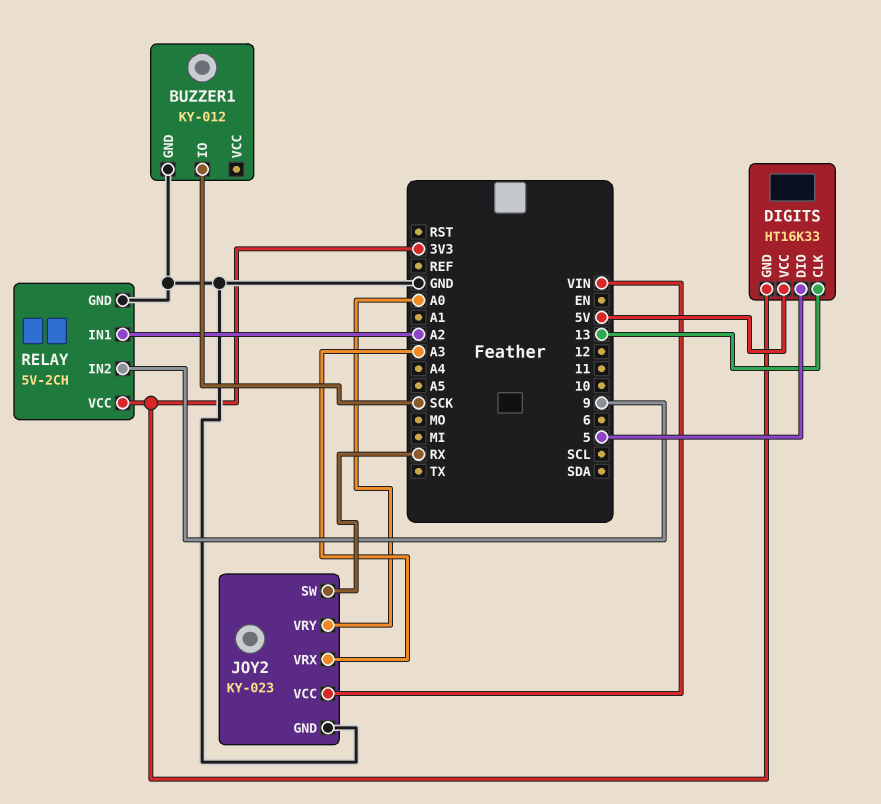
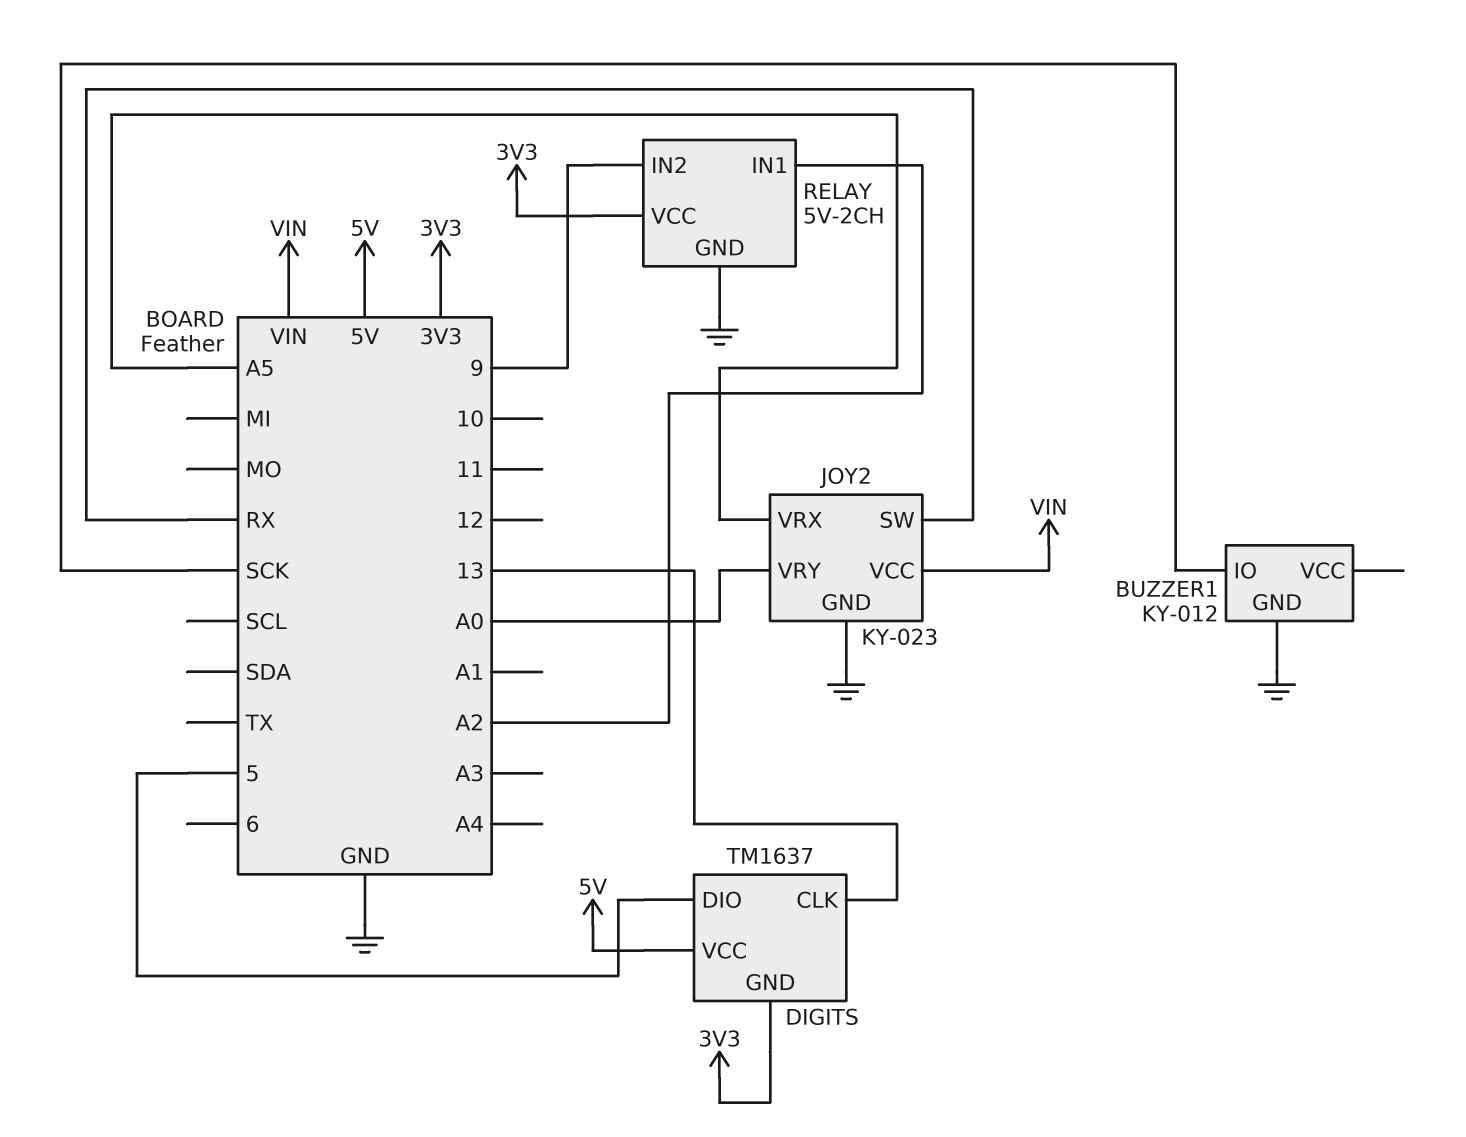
DIGITS: HT16K33 -> TM1637
JOY2 pin VRX: A3 -> A5

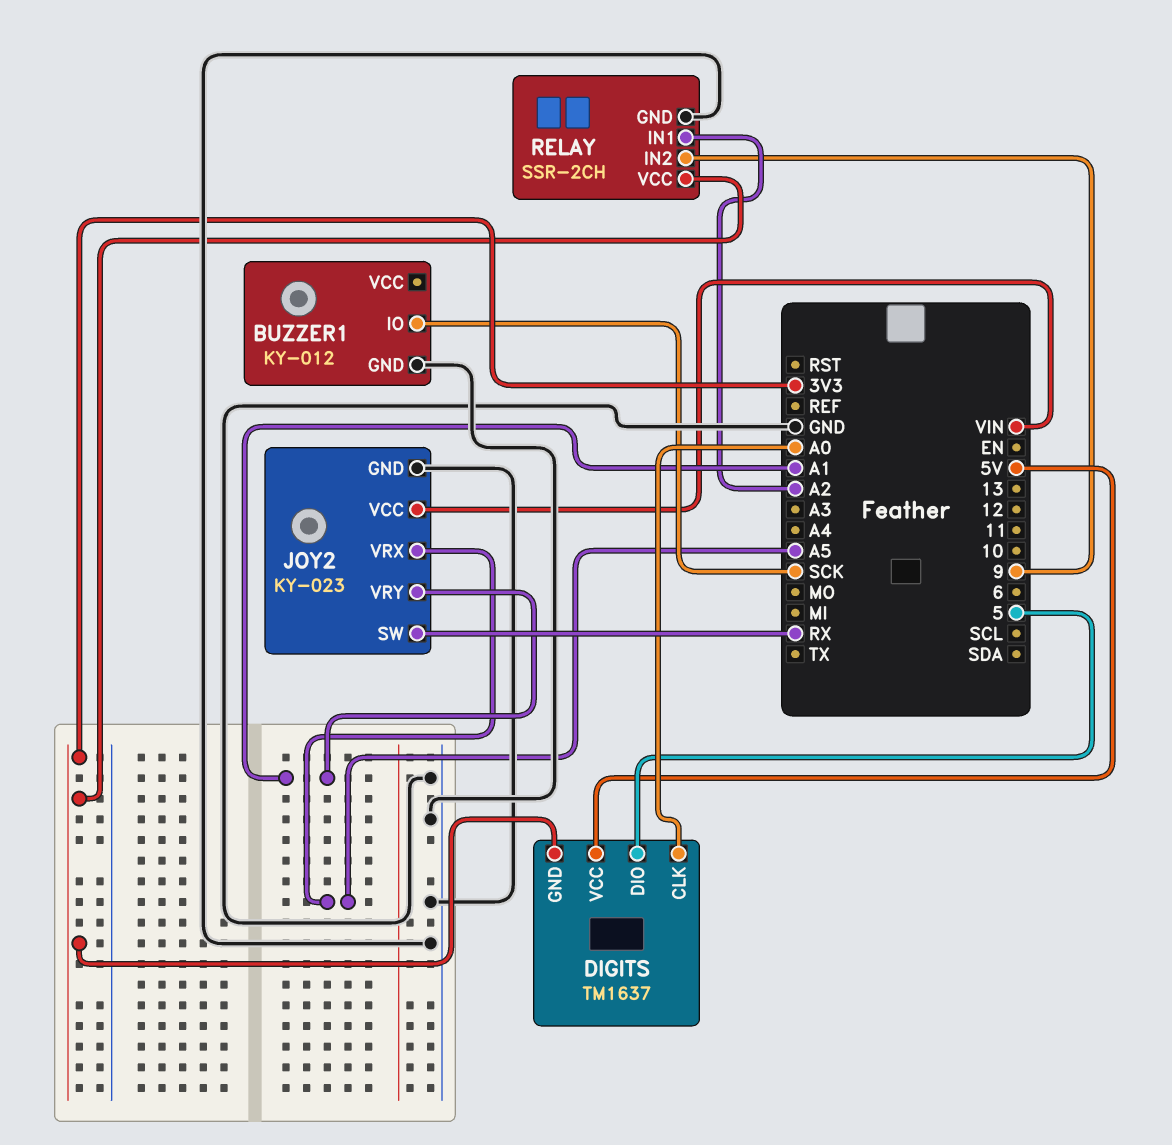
DIGITS pin CLK: 13 -> A0
JOY2 pin VRY: A0 -> A1
RELAY: 5V-2CH -> SSR-2CH

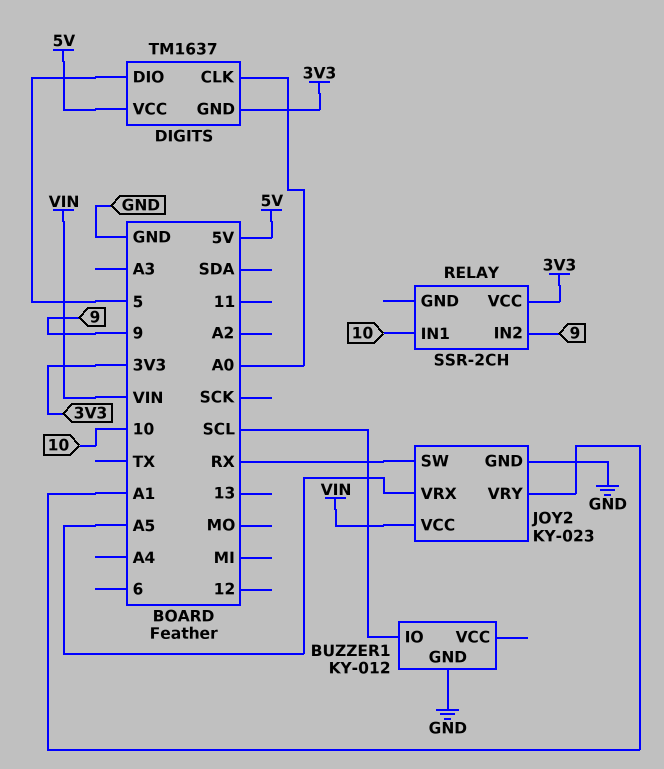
BUZZER1 pin IO: SCK -> SCL
RELAY pin GND: GND -> none
RELAY pin IN1: A2 -> 10

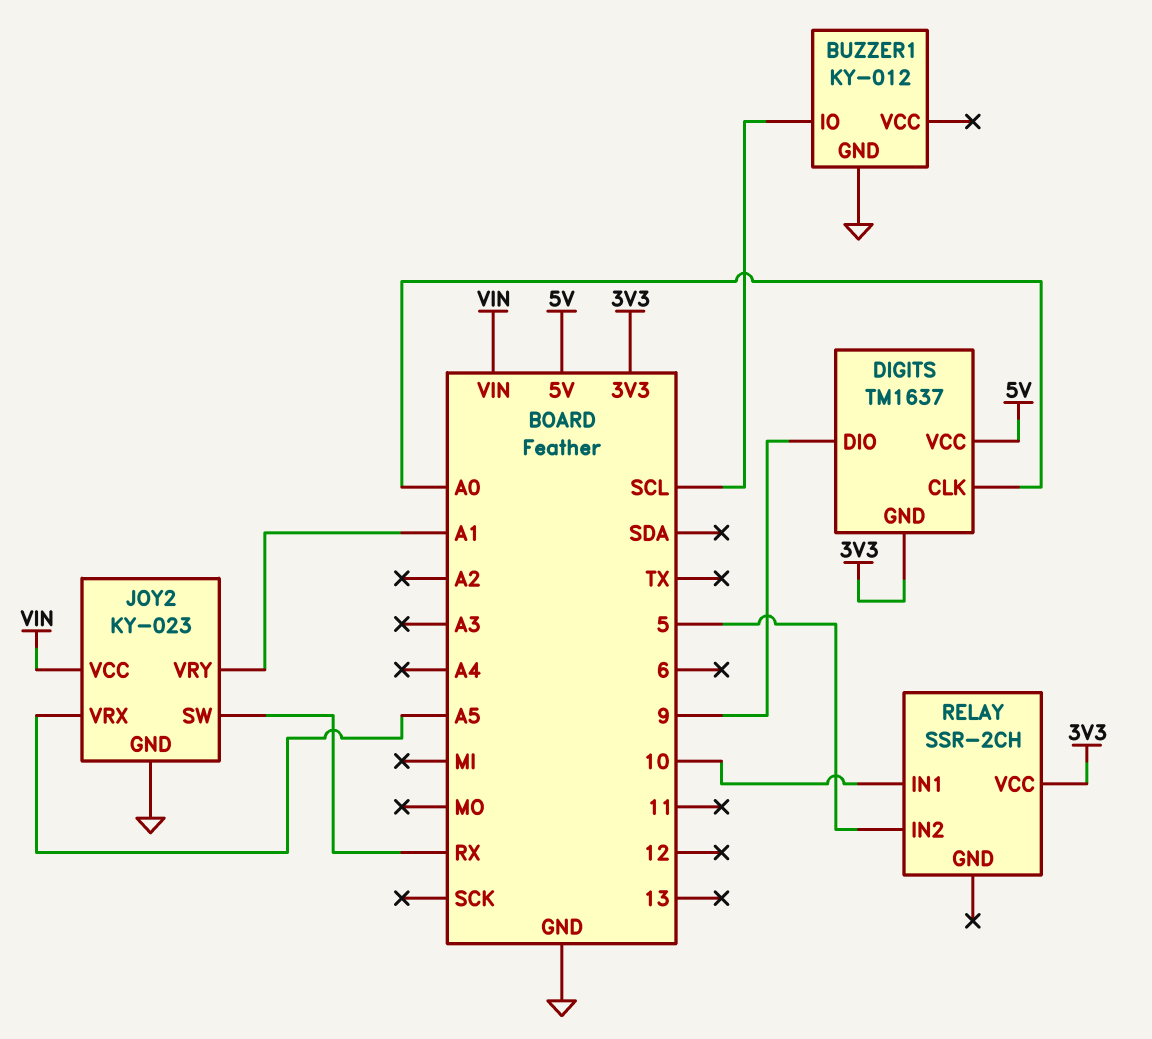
DIGITS pin DIO: 5 -> 9
RELAY pin IN2: 9 -> 5

